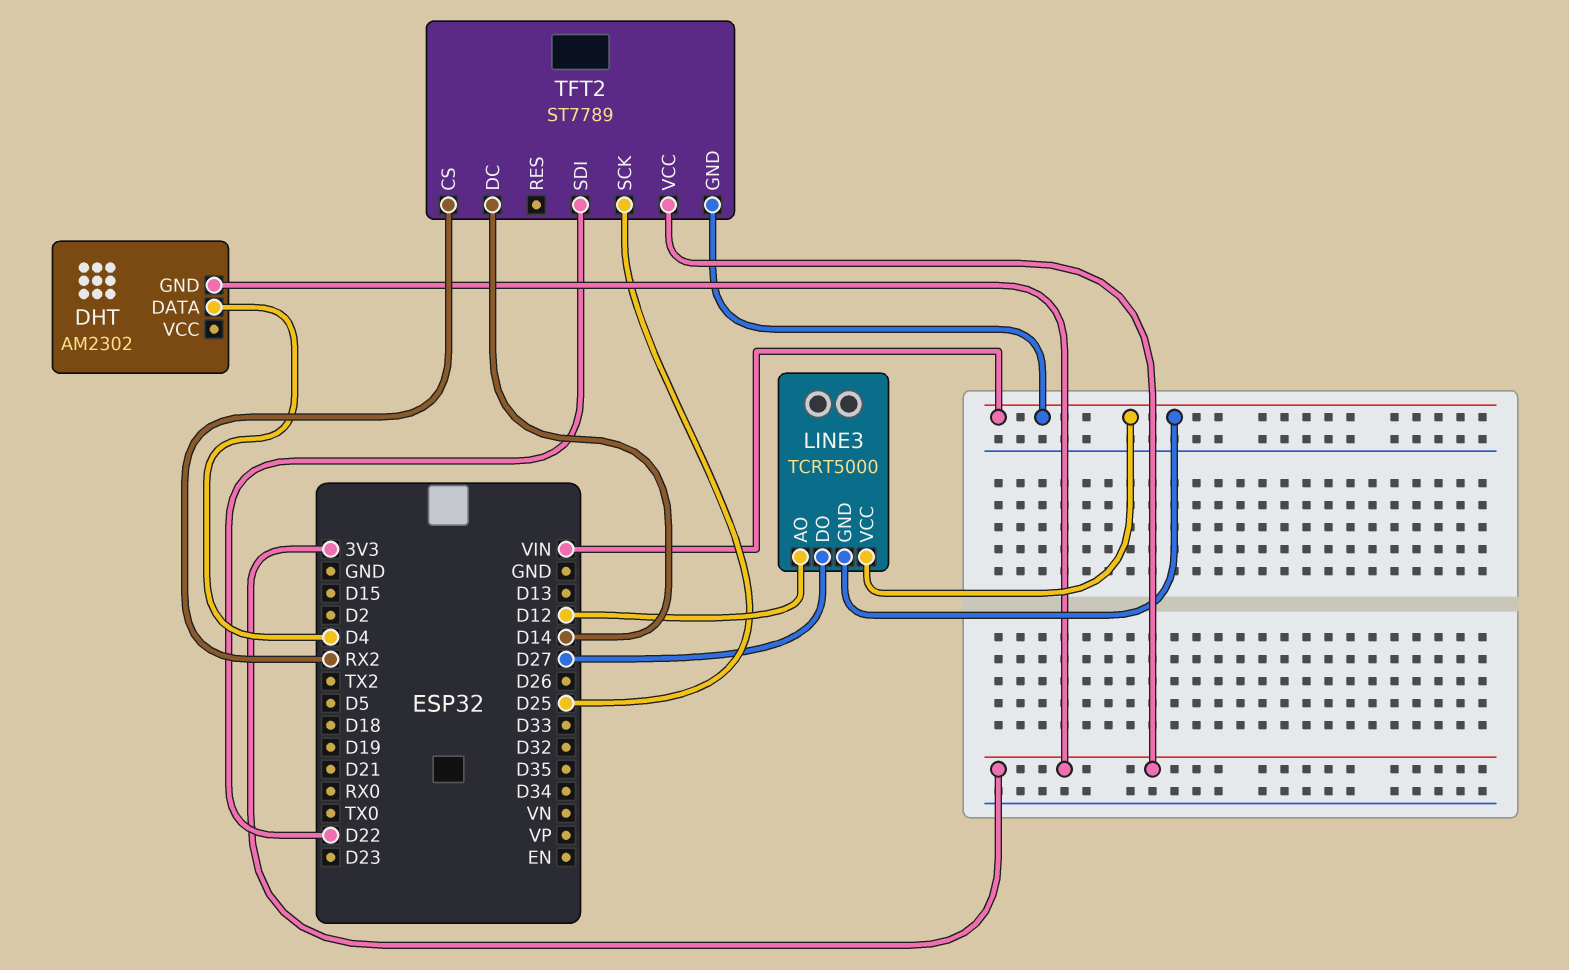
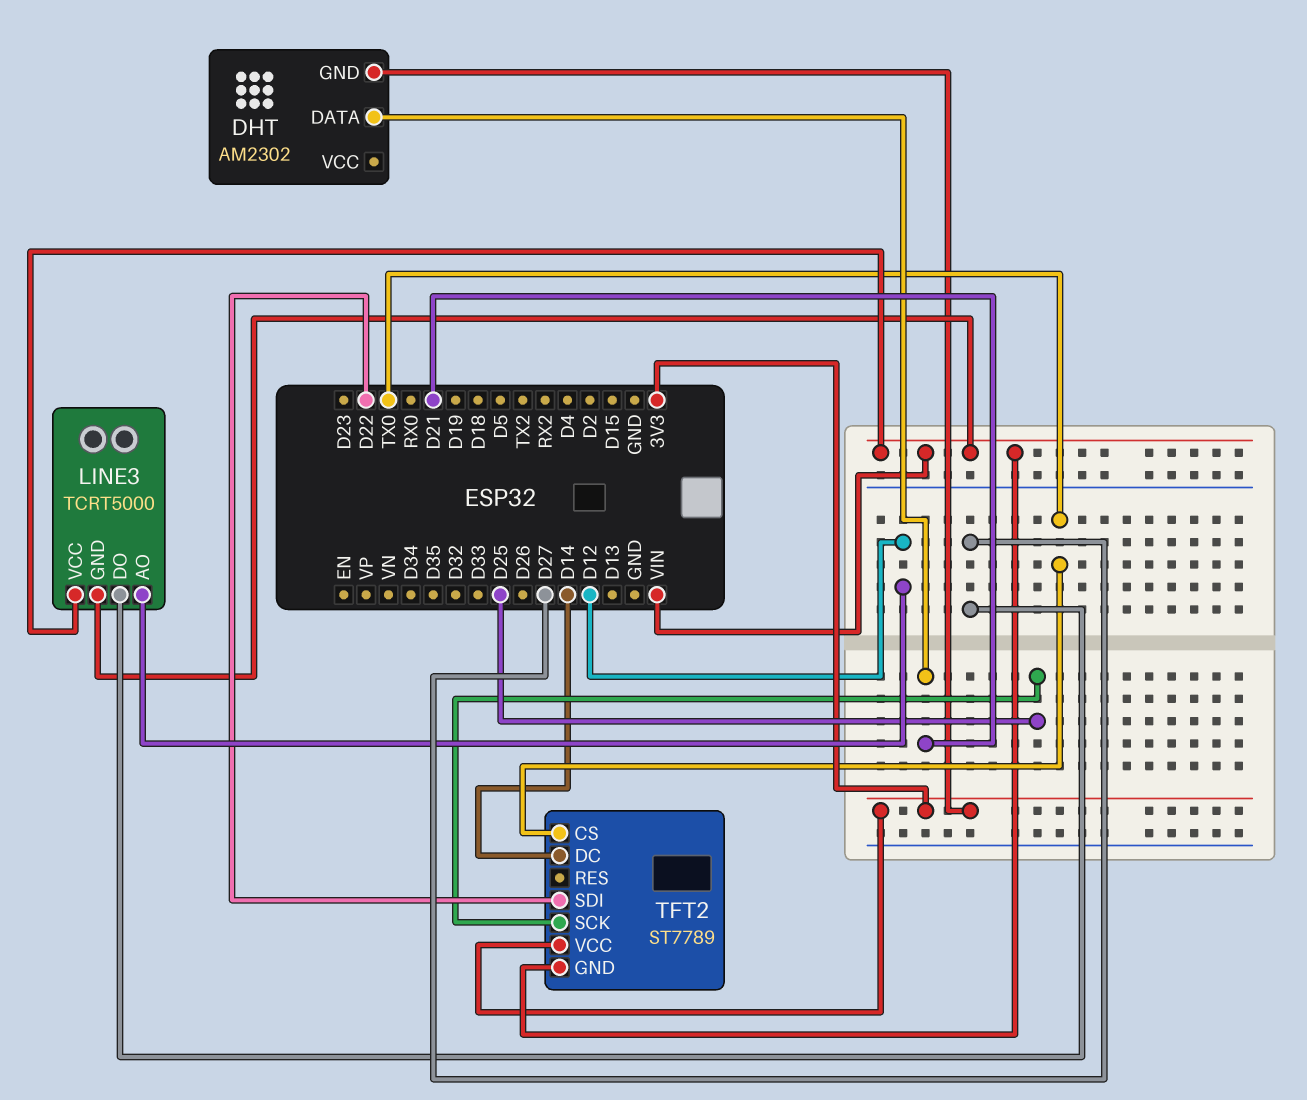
DHT pin DATA: D4 -> D21
TFT2 pin CS: RX2 -> TX0

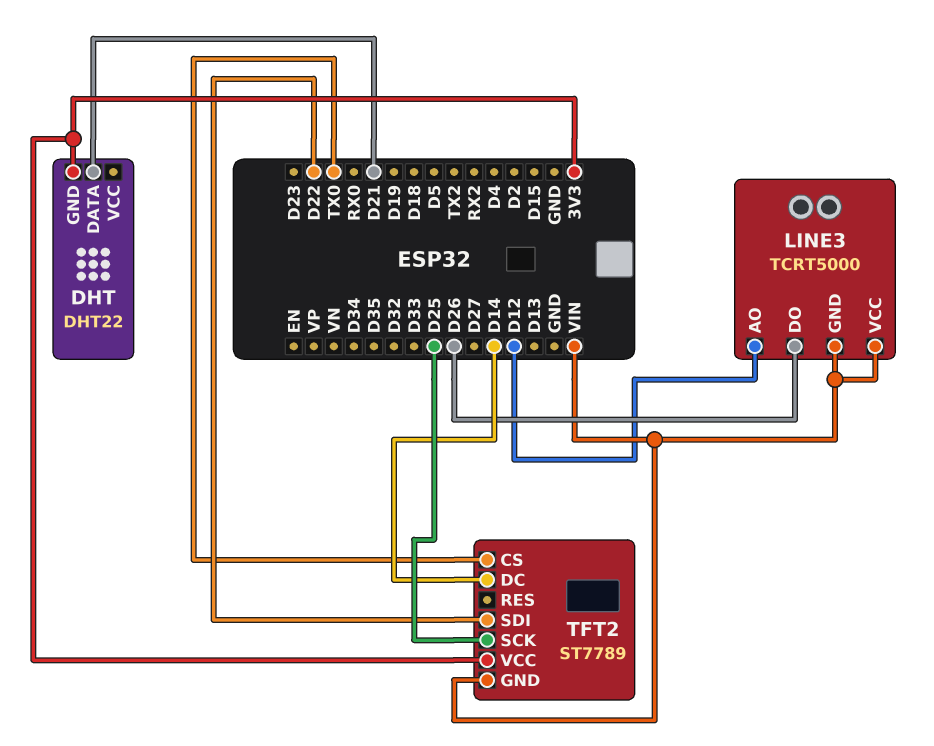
DHT: AM2302 -> DHT22
LINE3 pin DO: D27 -> D26

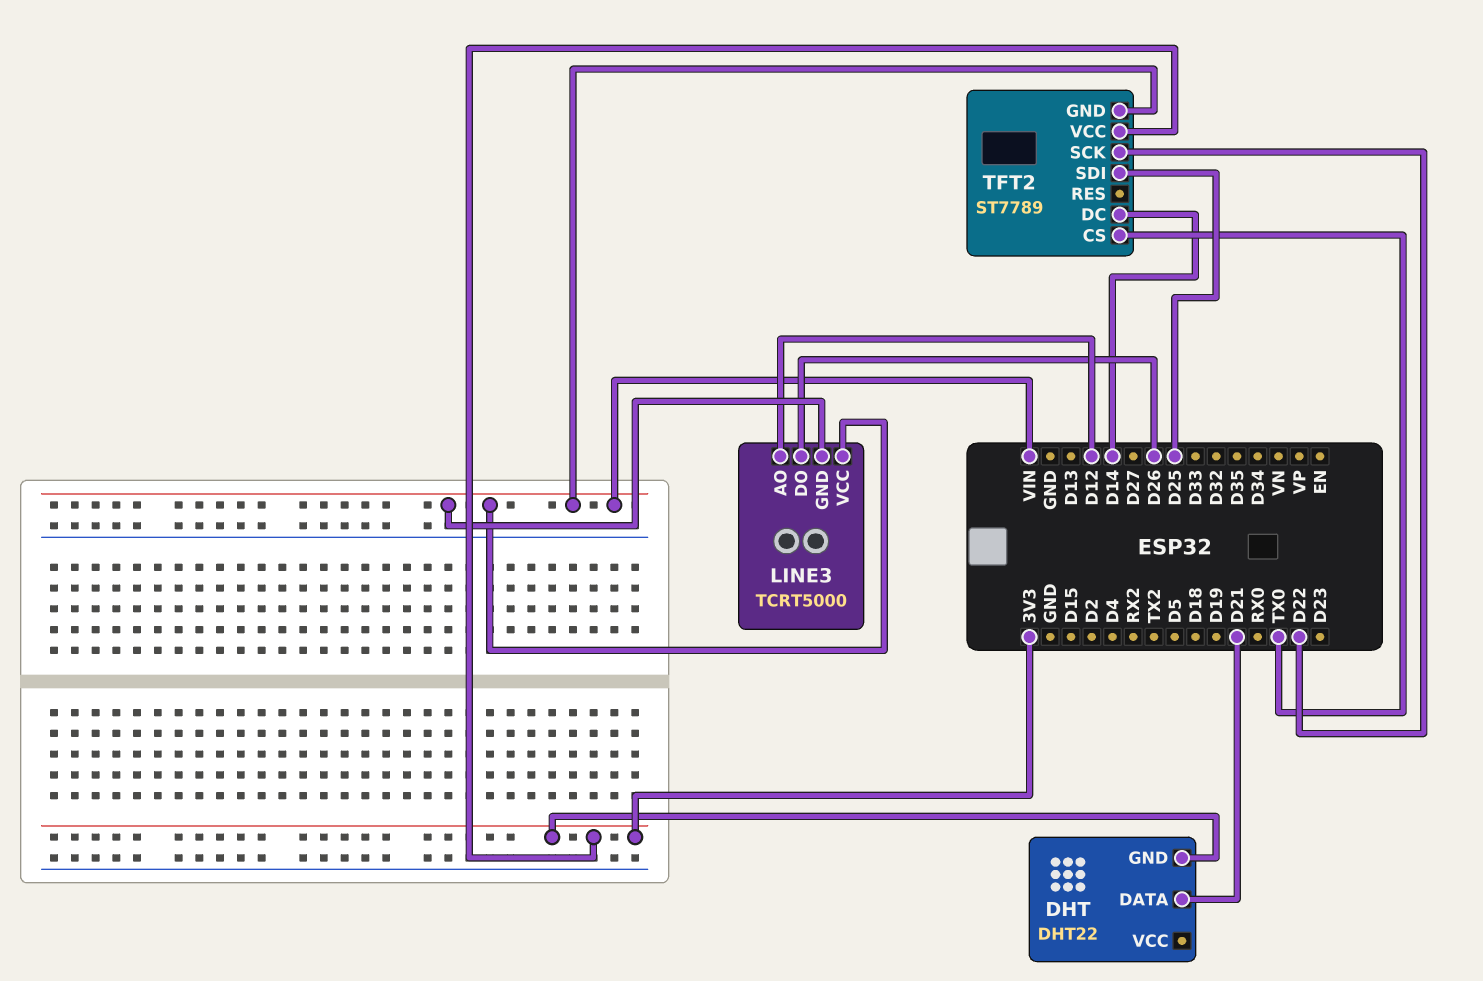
TFT2 pin SCK: D25 -> D22
TFT2 pin SDI: D22 -> D25

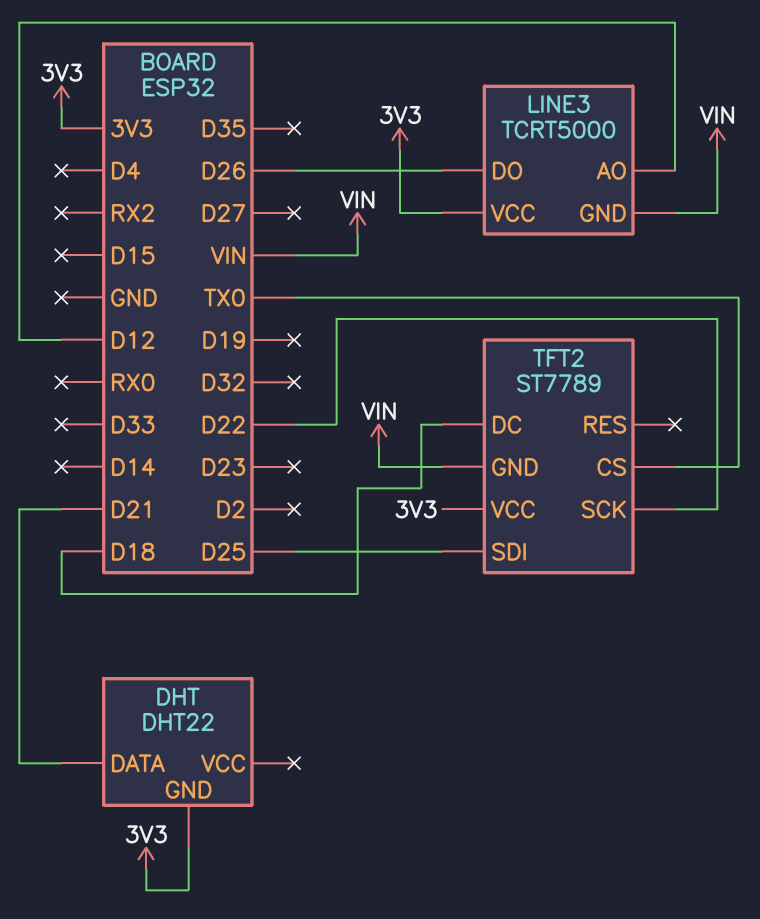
LINE3 pin VCC: VIN -> 3V3
TFT2 pin DC: D14 -> D18

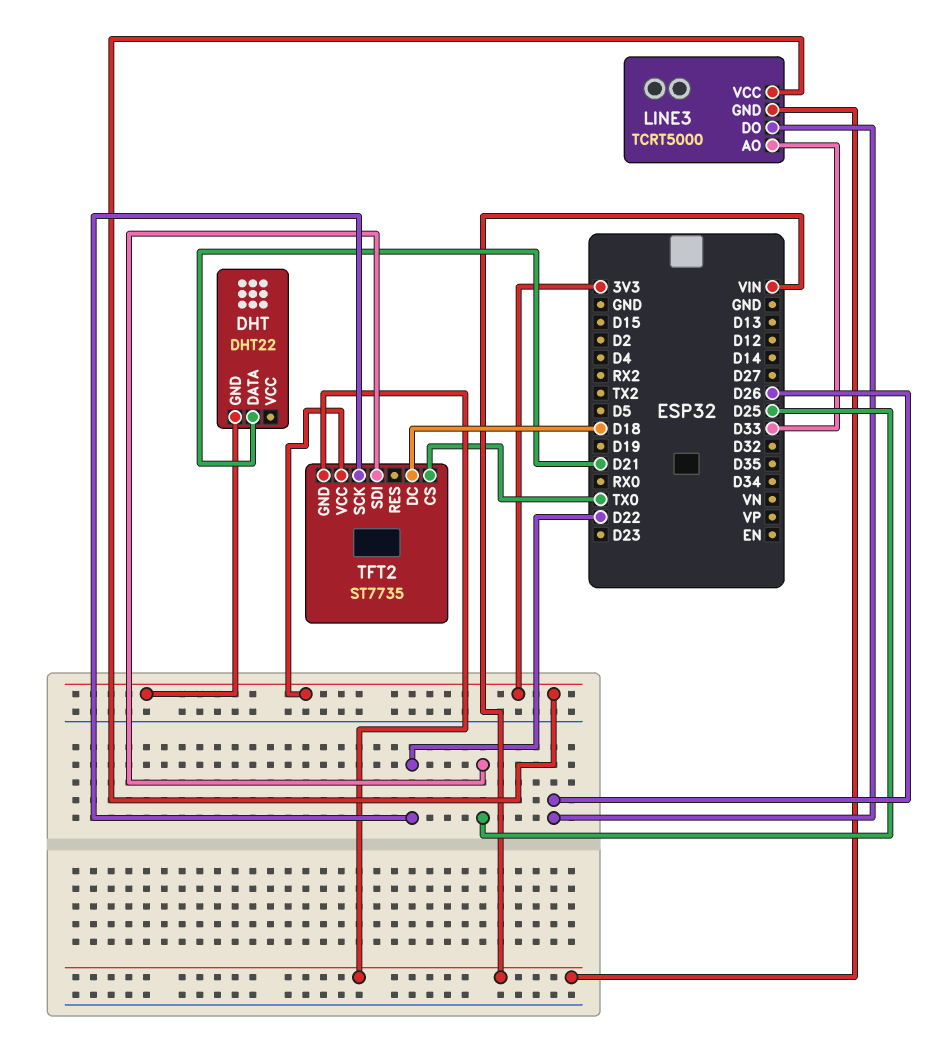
LINE3 pin AO: D12 -> D33
TFT2: ST7789 -> ST7735

